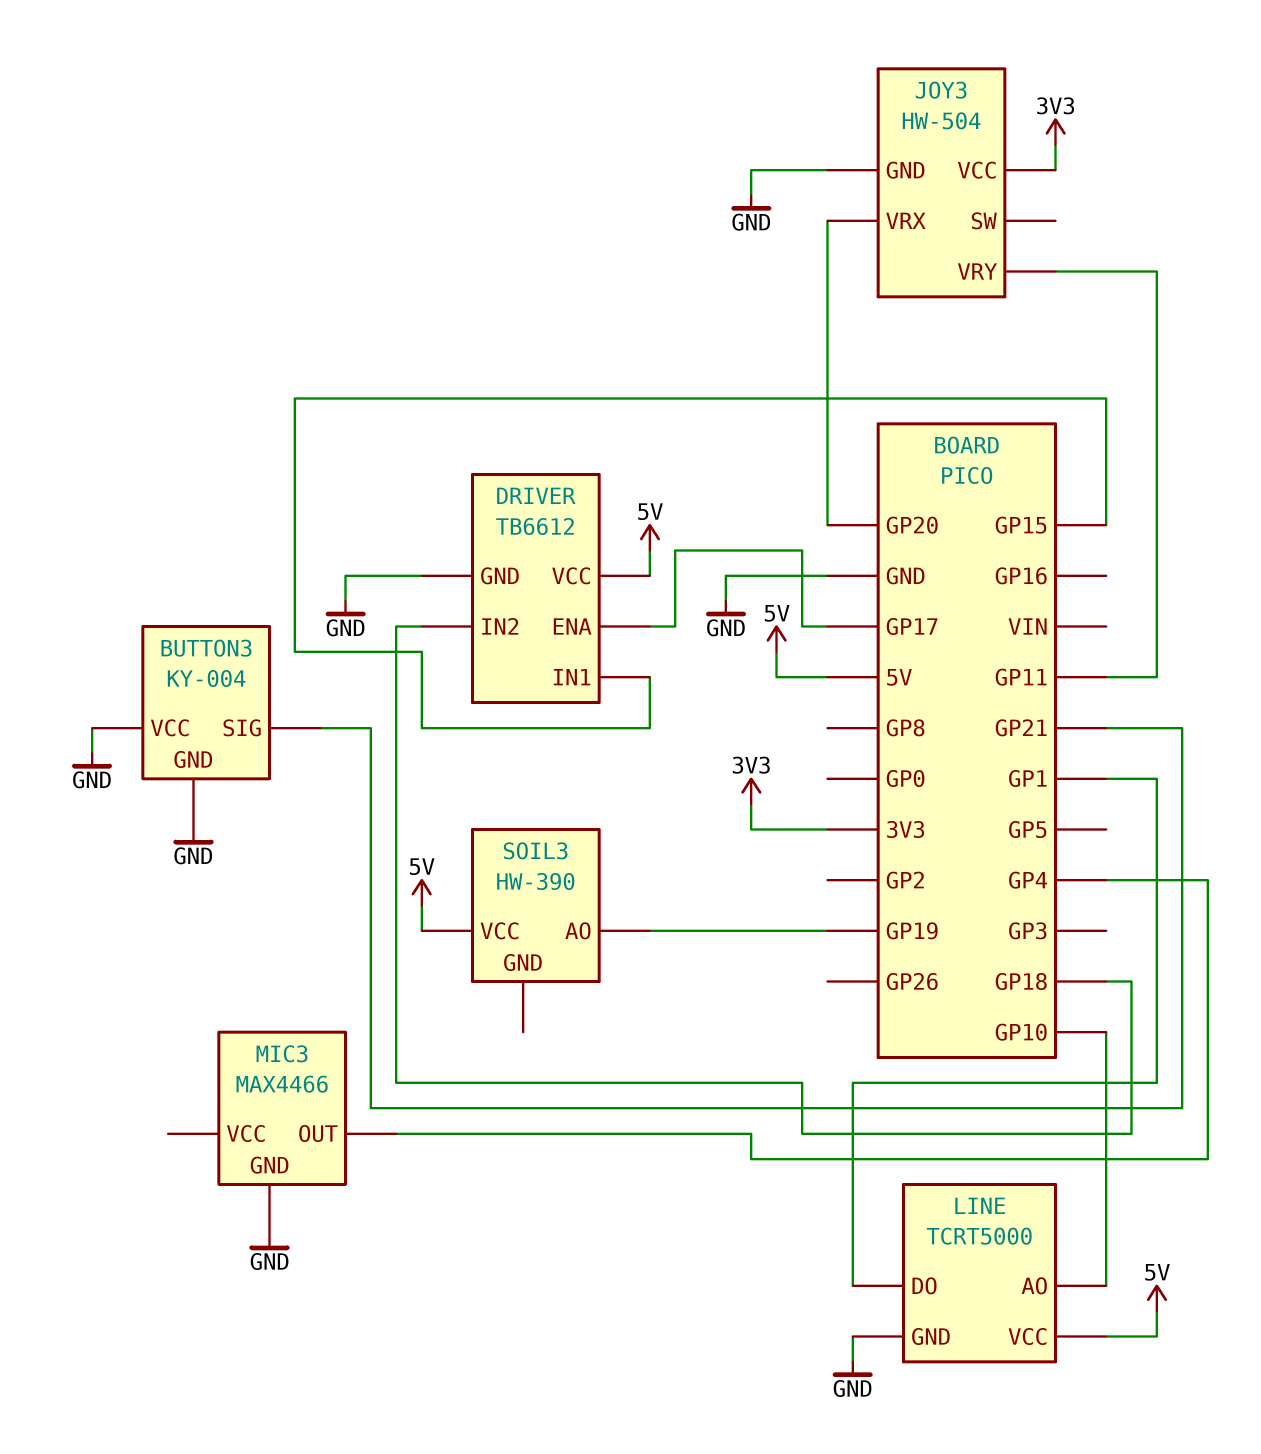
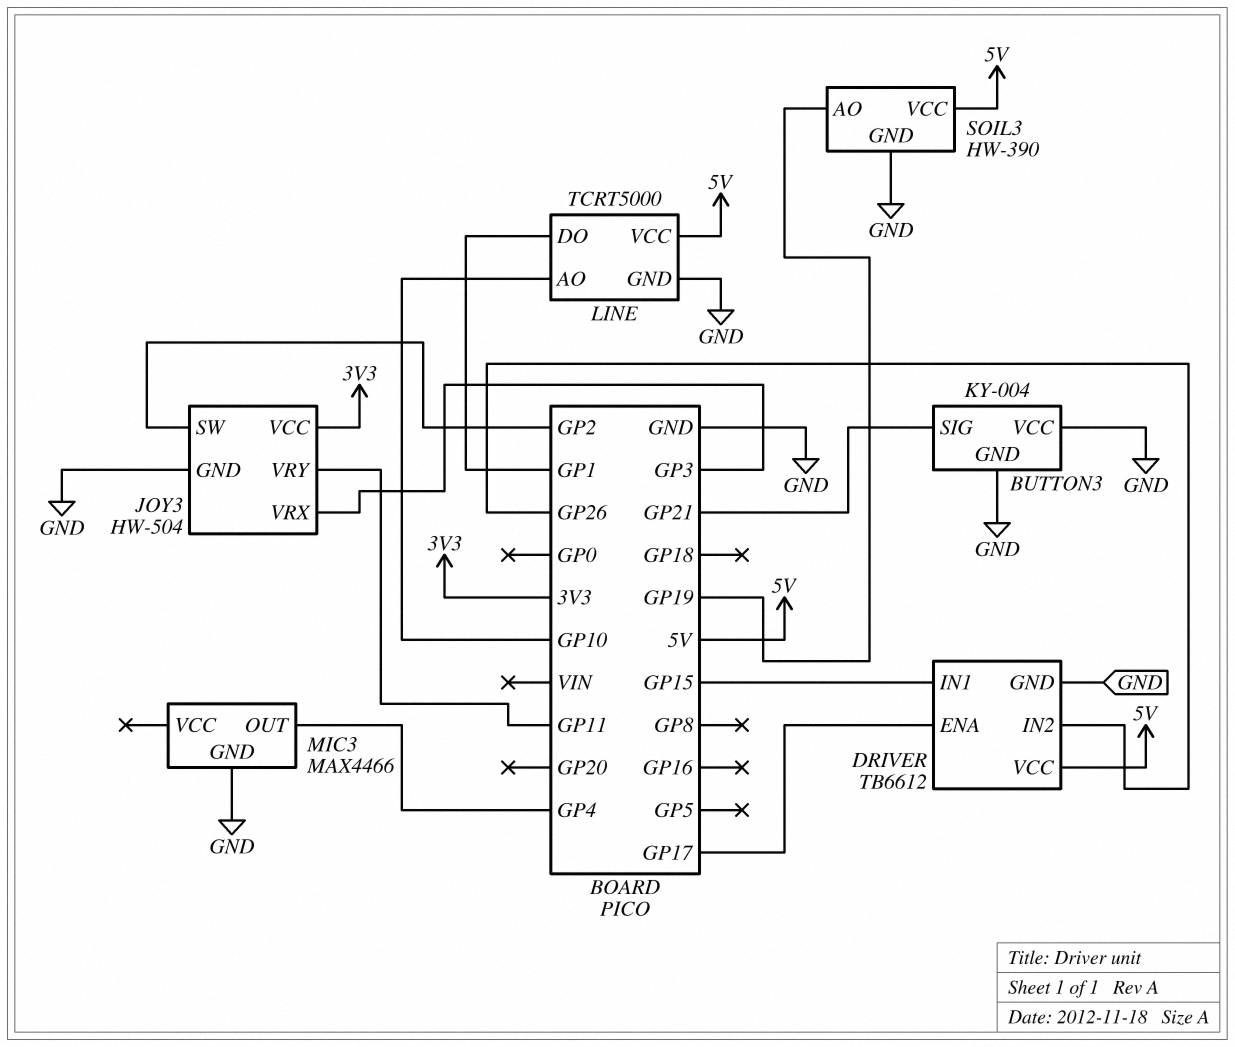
DRIVER pin IN2: GP18 -> GP26
JOY3 pin SW: none -> GP2
JOY3 pin VRX: GP20 -> GP3
SOIL3 pin GND: none -> GND

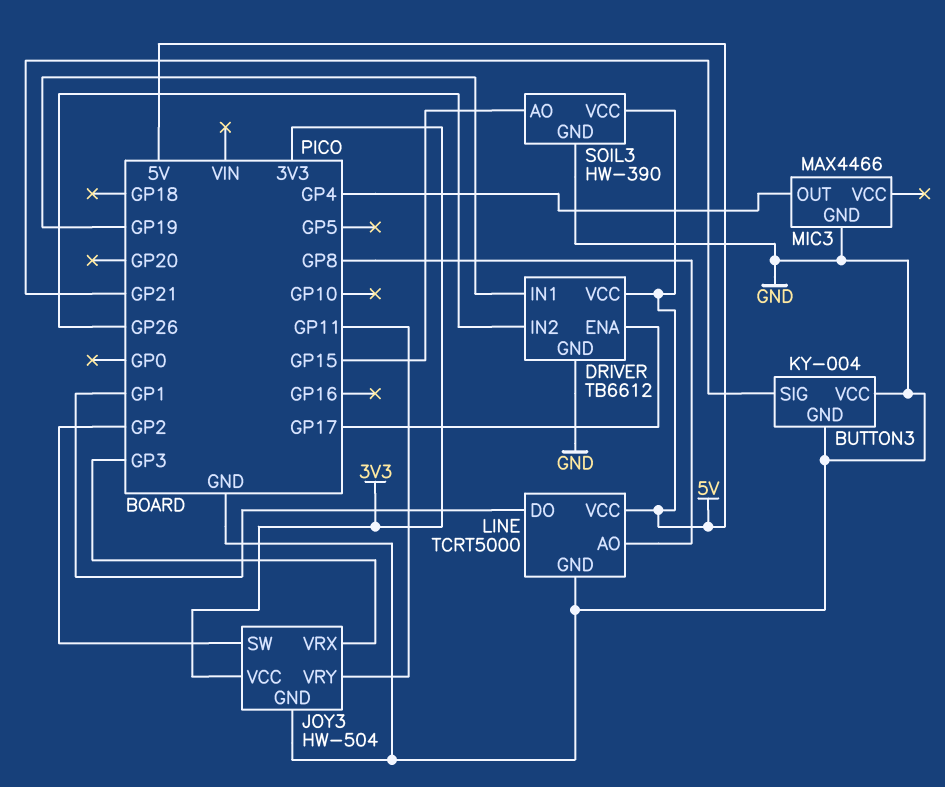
DRIVER pin IN1: GP15 -> GP19
LINE pin AO: GP10 -> GP8
SOIL3 pin AO: GP19 -> GP15

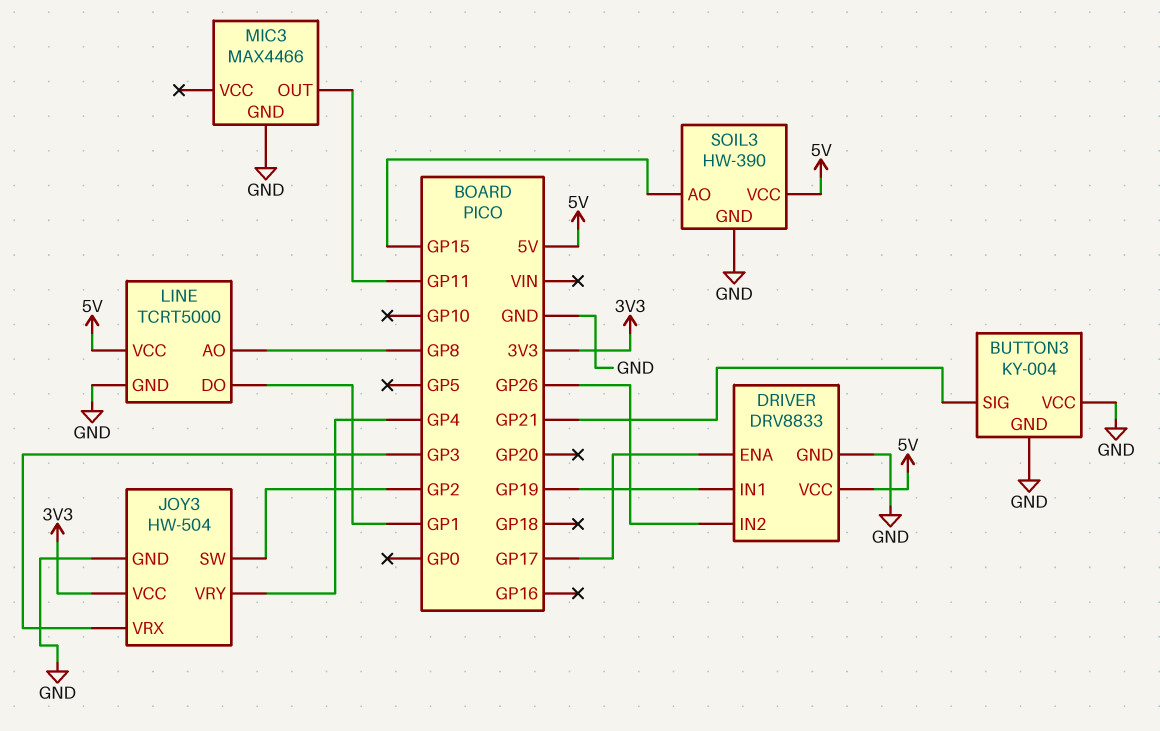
DRIVER: TB6612 -> DRV8833
JOY3 pin VRY: GP11 -> GP4
MIC3 pin OUT: GP4 -> GP11

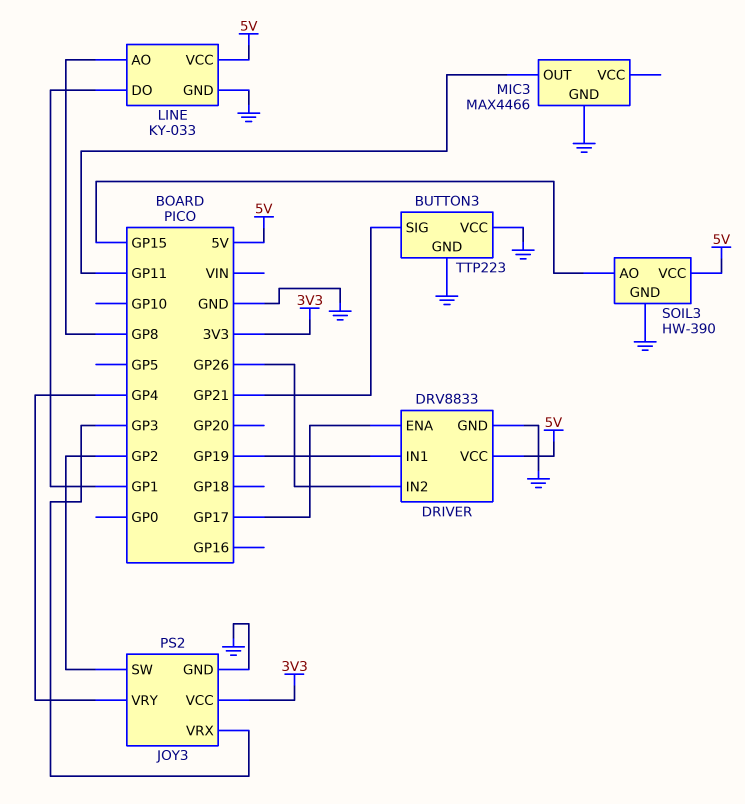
BUTTON3: KY-004 -> TTP223
JOY3: HW-504 -> PS2
LINE: TCRT5000 -> KY-033

